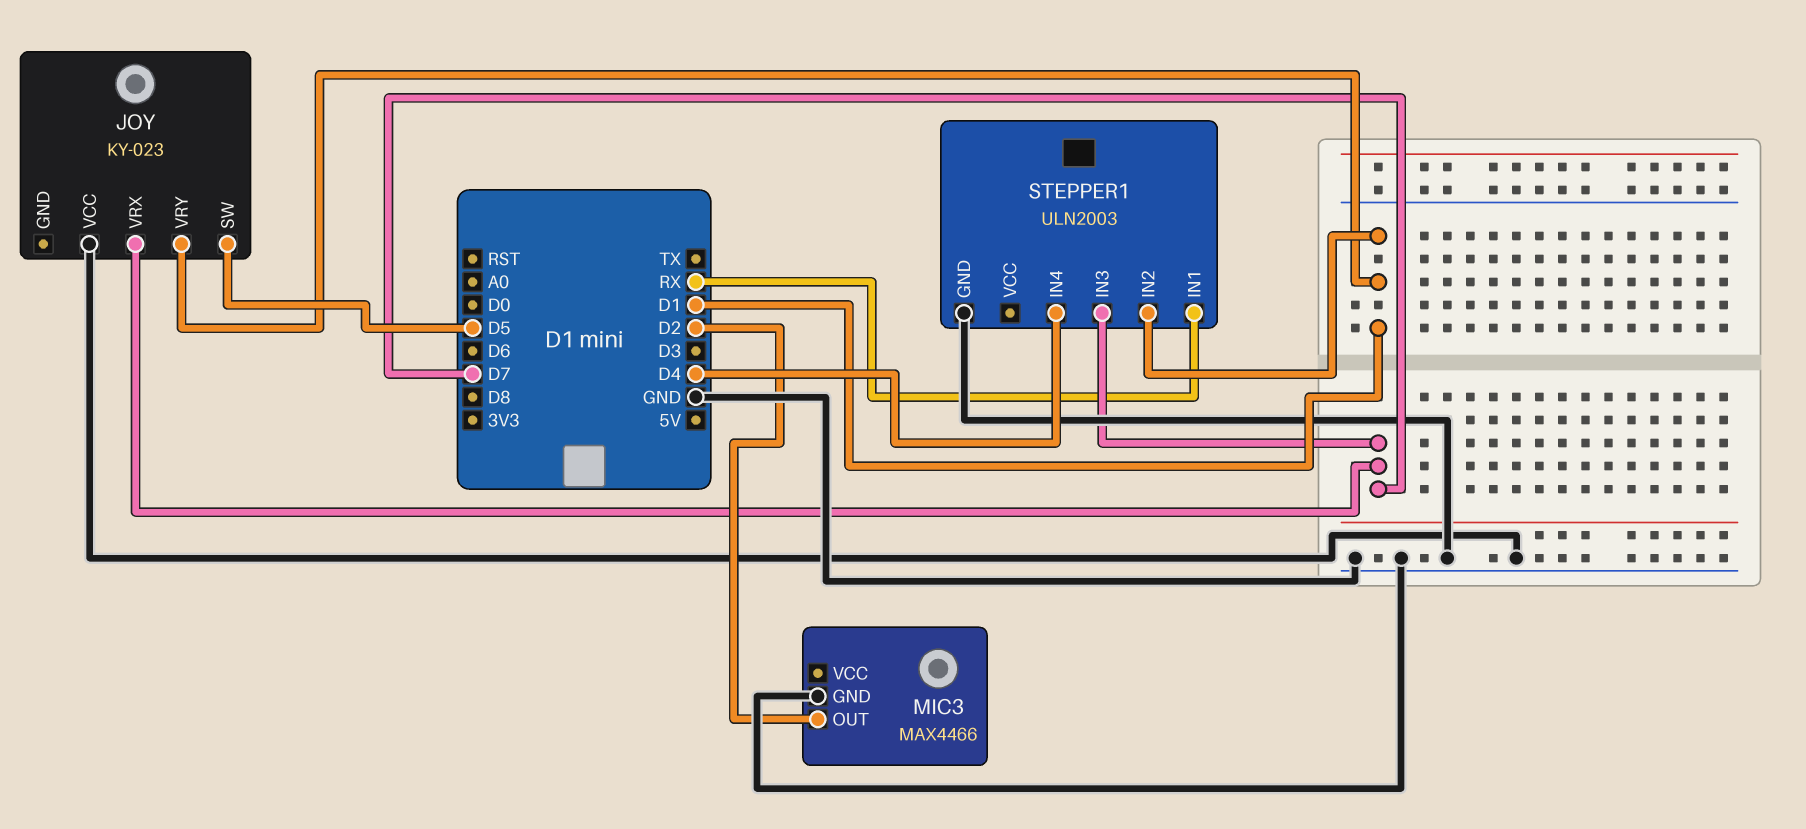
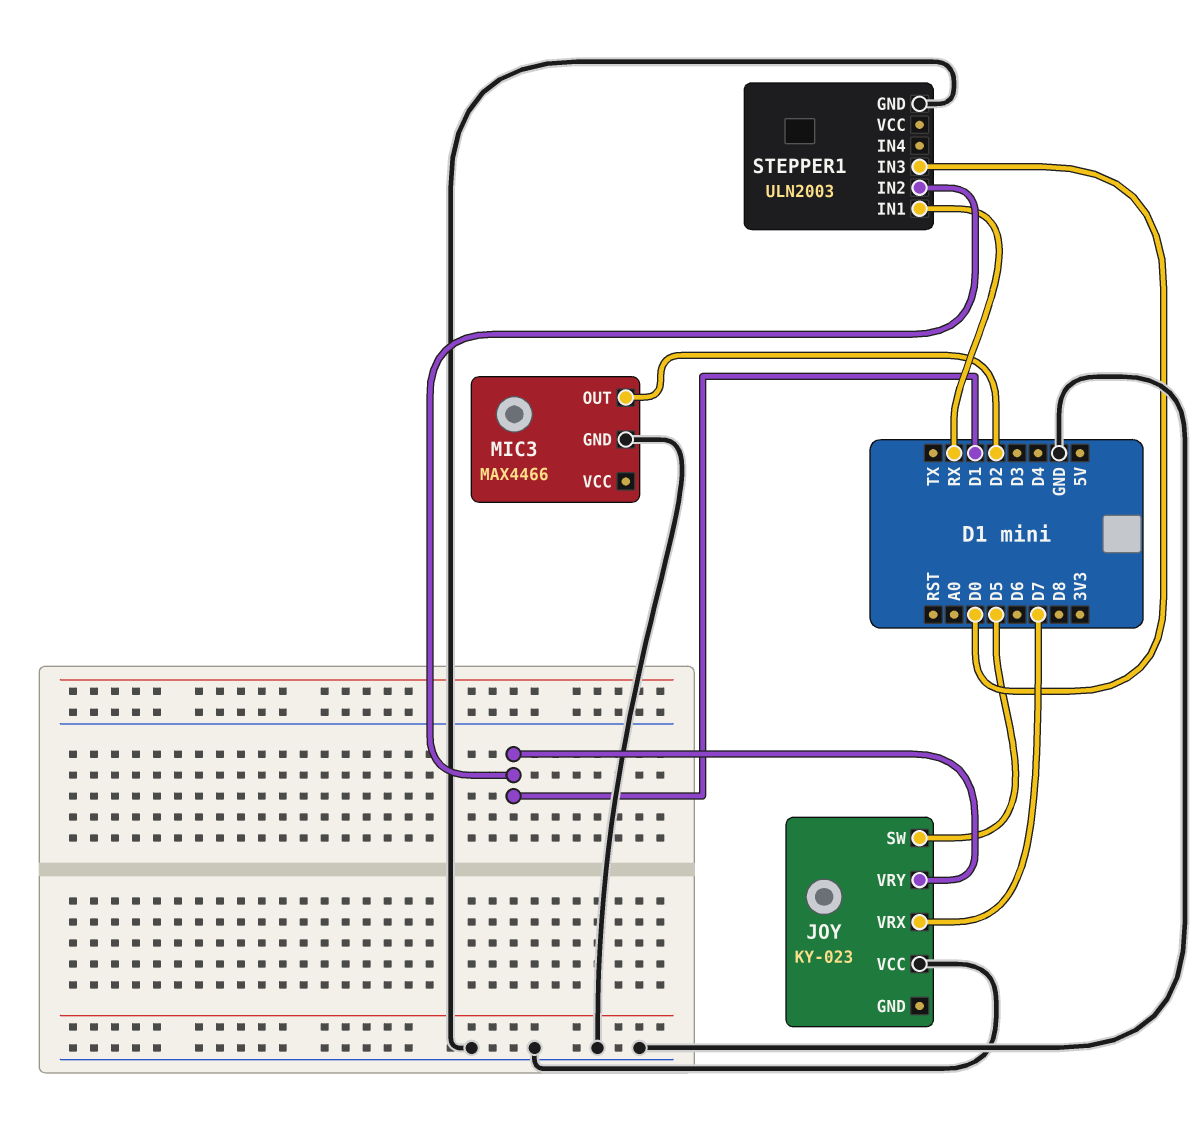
STEPPER1 pin IN3: D7 -> D0
STEPPER1 pin IN4: D4 -> none

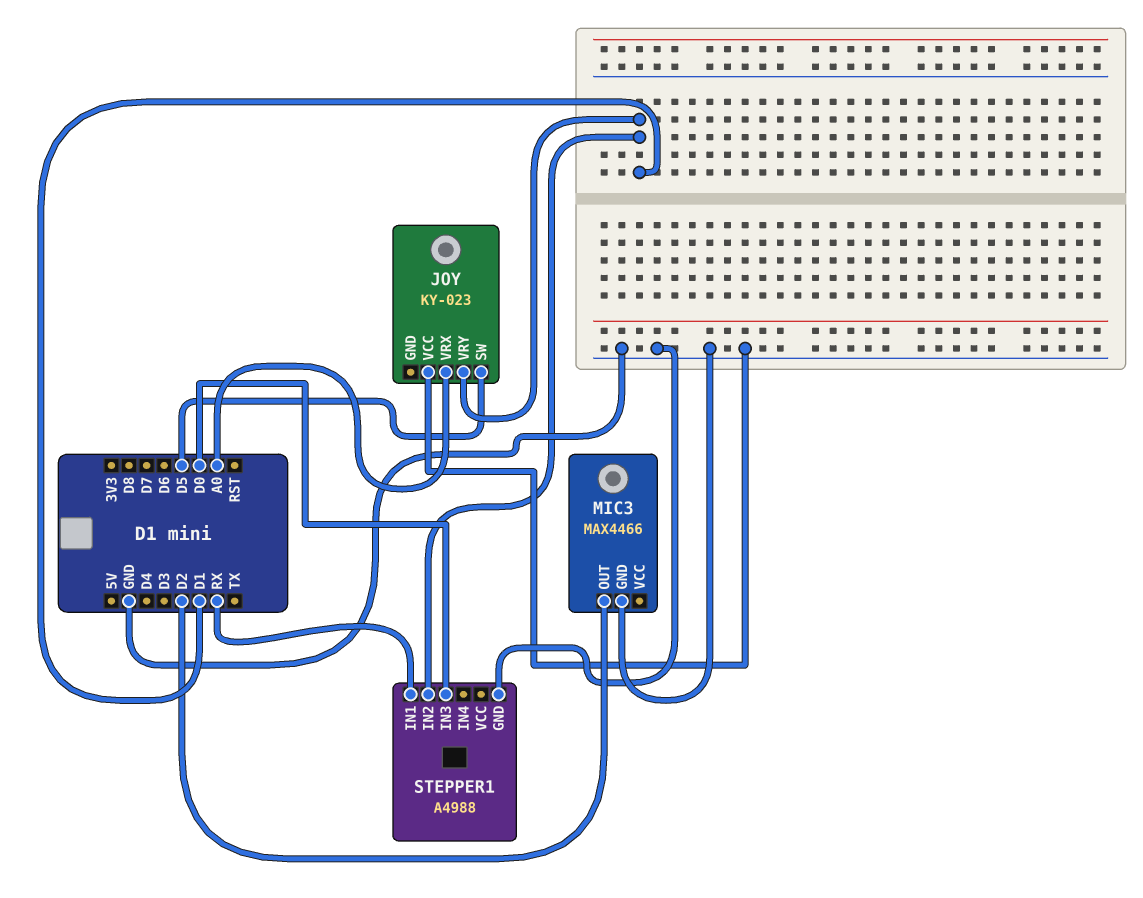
JOY pin VRX: D7 -> A0
STEPPER1: ULN2003 -> A4988

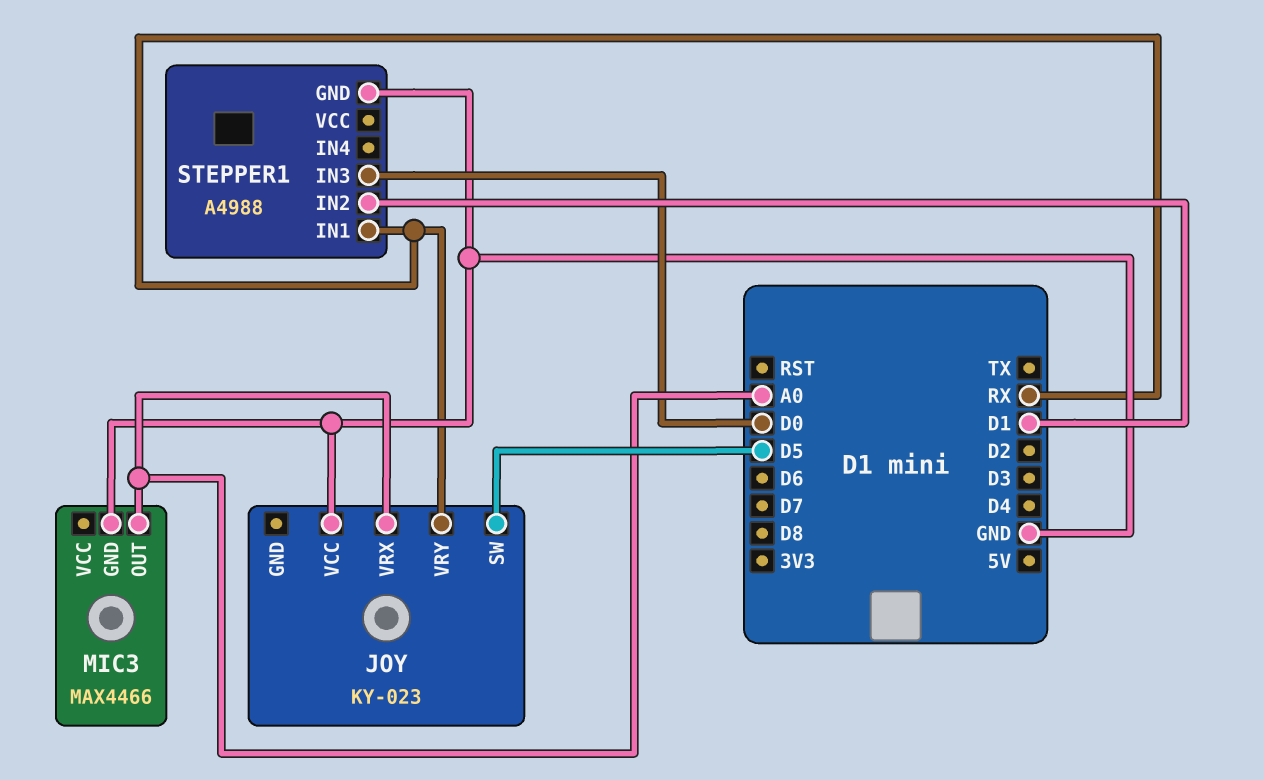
JOY pin VRY: D1 -> RX
MIC3 pin OUT: D2 -> A0

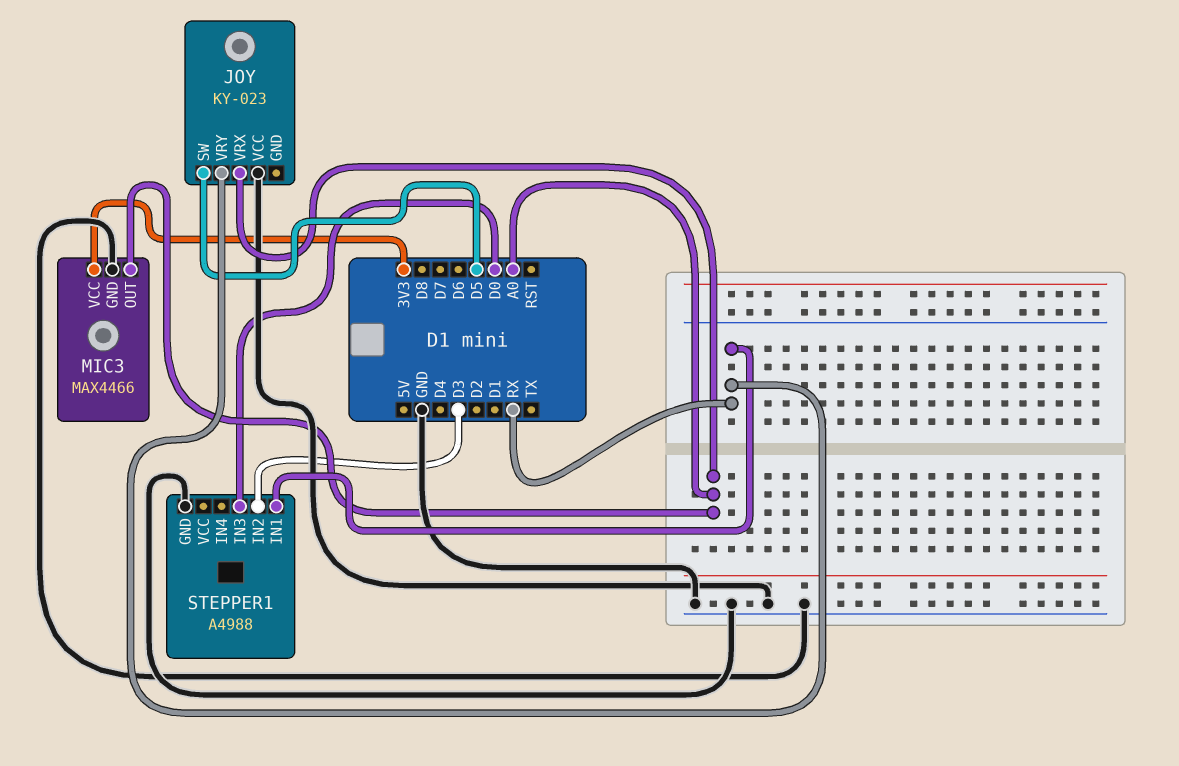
MIC3 pin VCC: none -> 3V3
STEPPER1 pin IN2: D1 -> D3

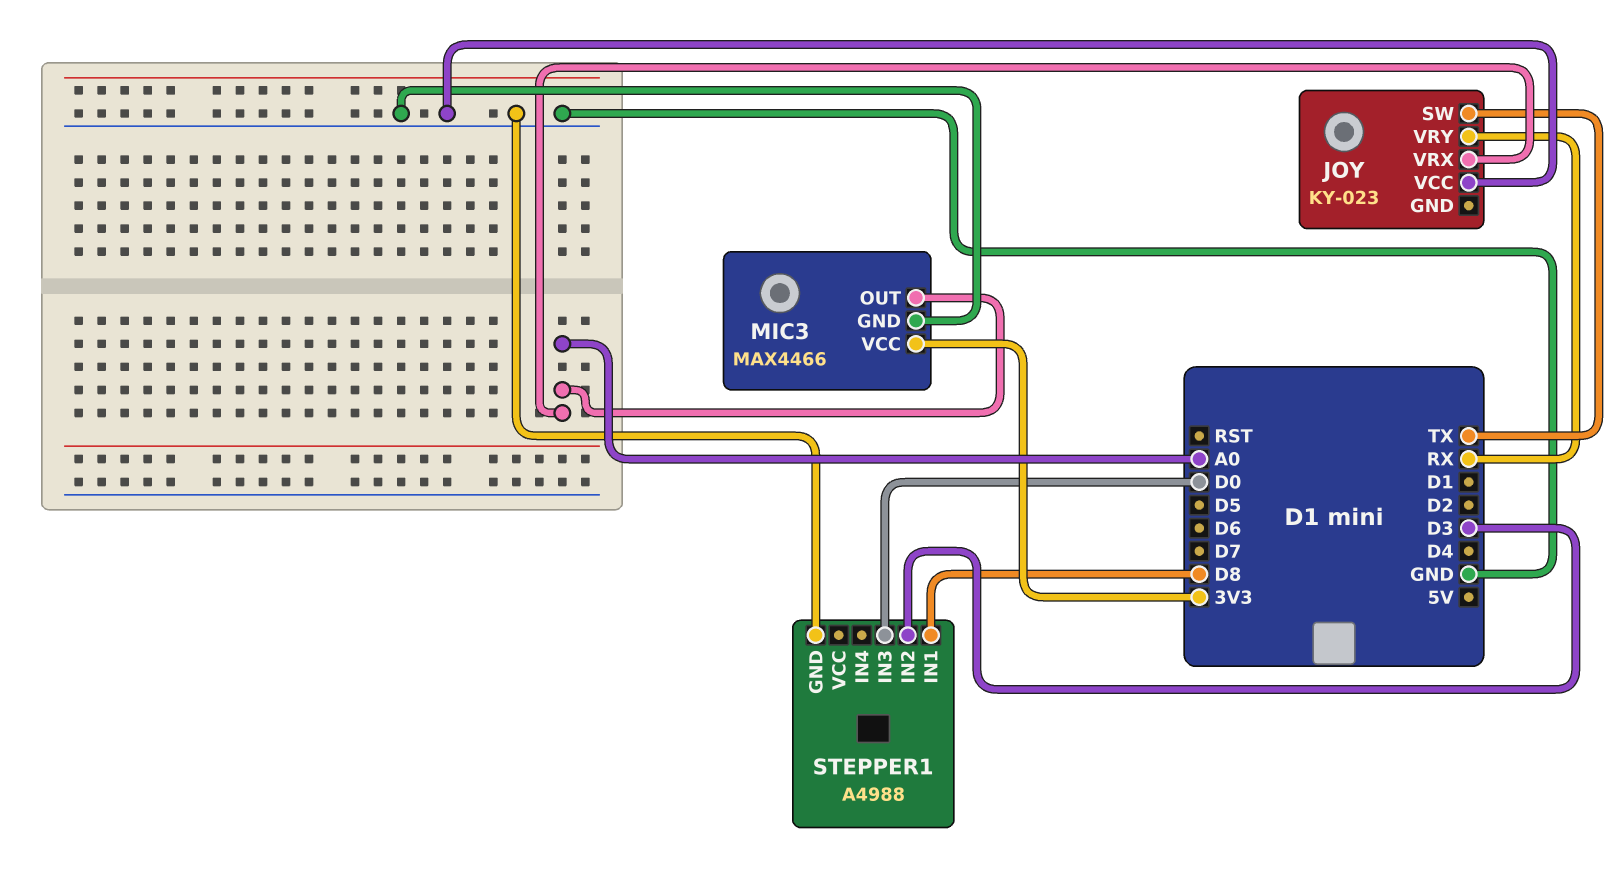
JOY pin SW: D5 -> TX
STEPPER1 pin IN1: RX -> D8

